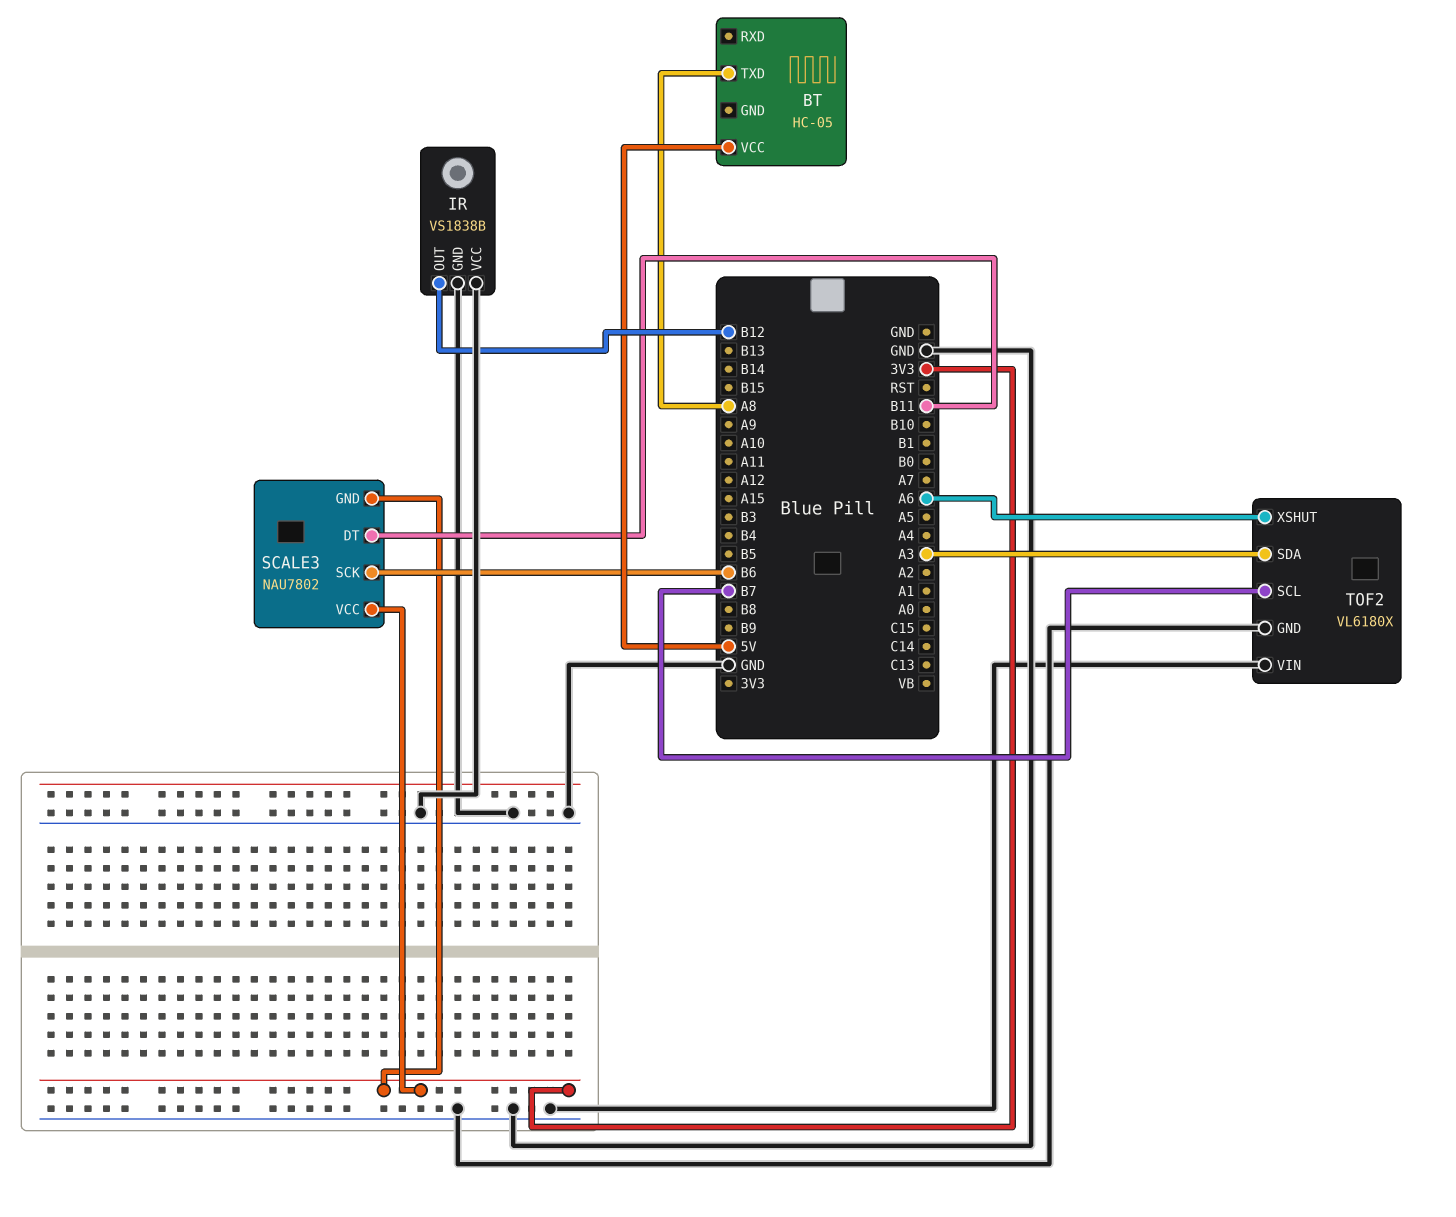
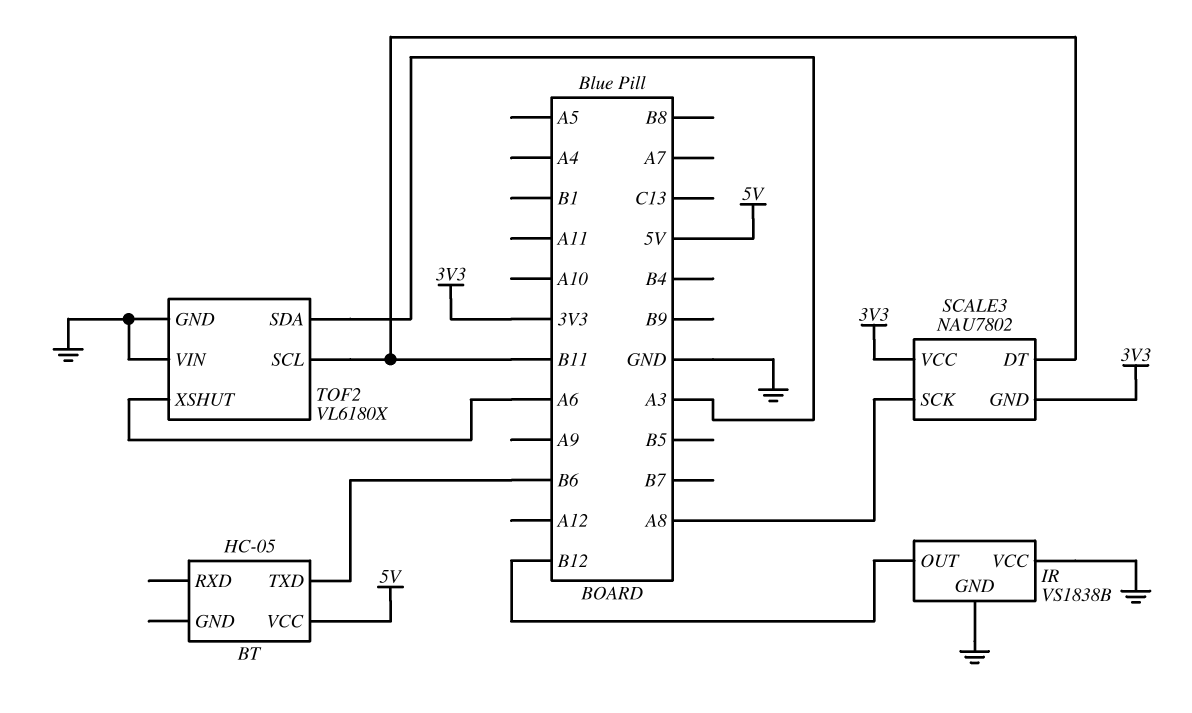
BT pin TXD: A8 -> B6
SCALE3 pin SCK: B6 -> A8
TOF2 pin SCL: B7 -> B11

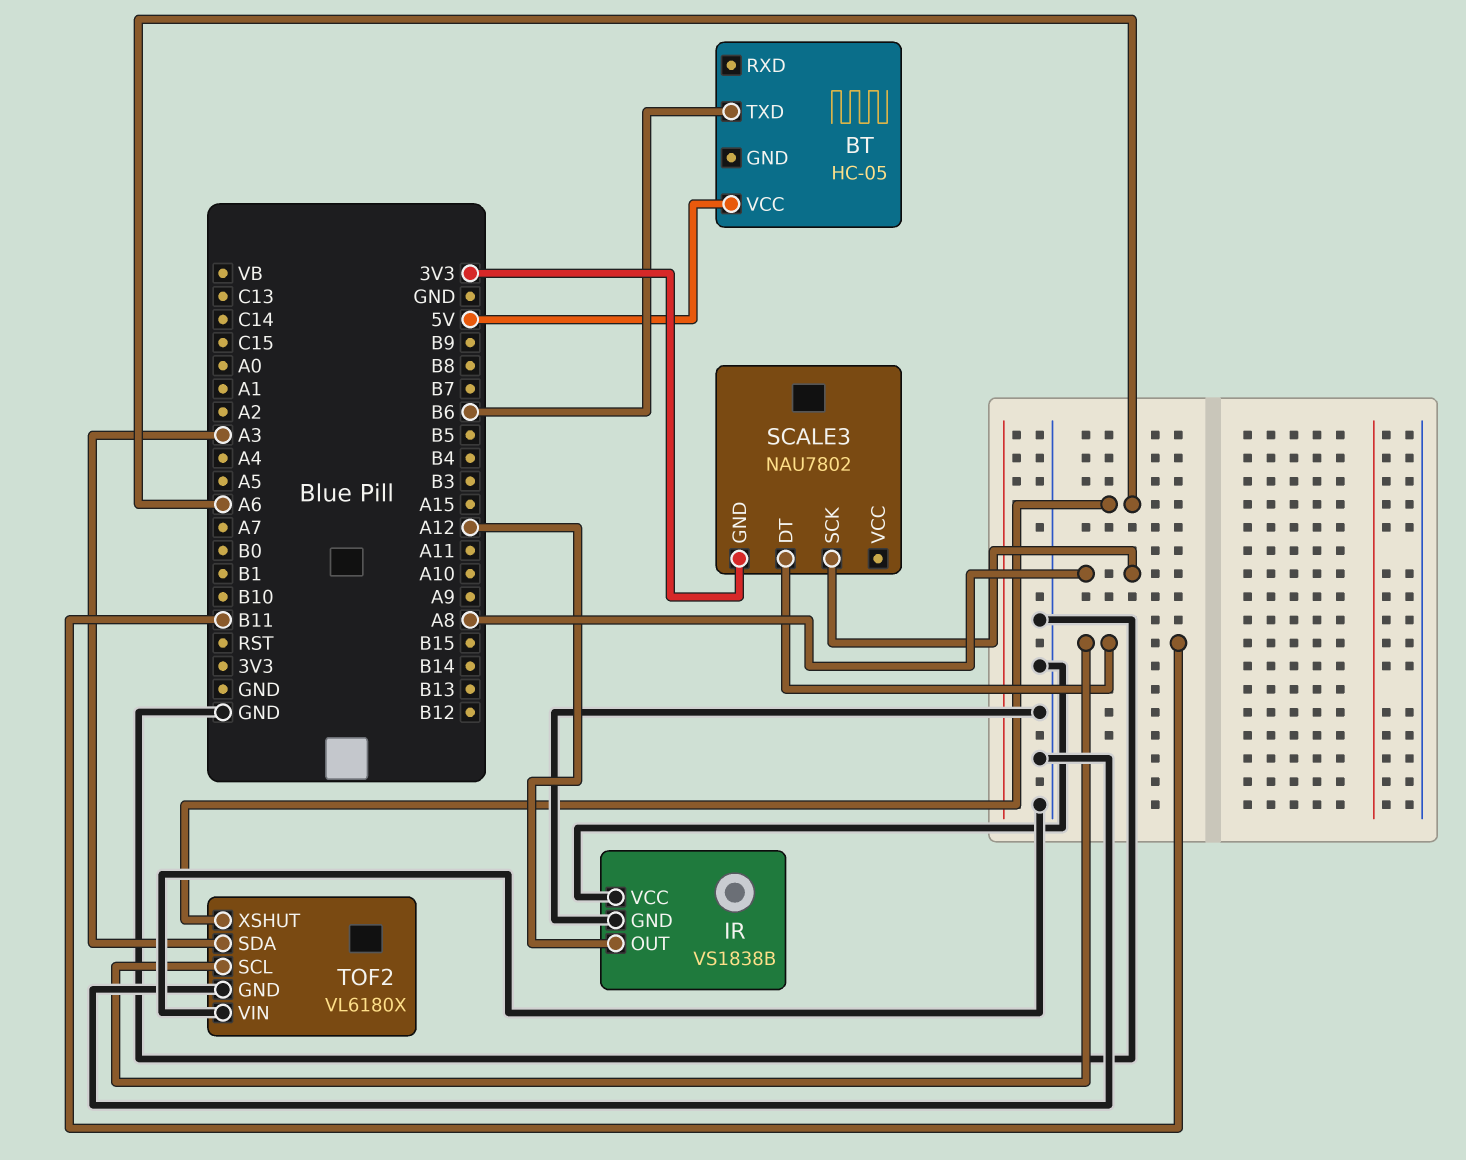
IR pin OUT: B12 -> A12
SCALE3 pin VCC: 3V3 -> none

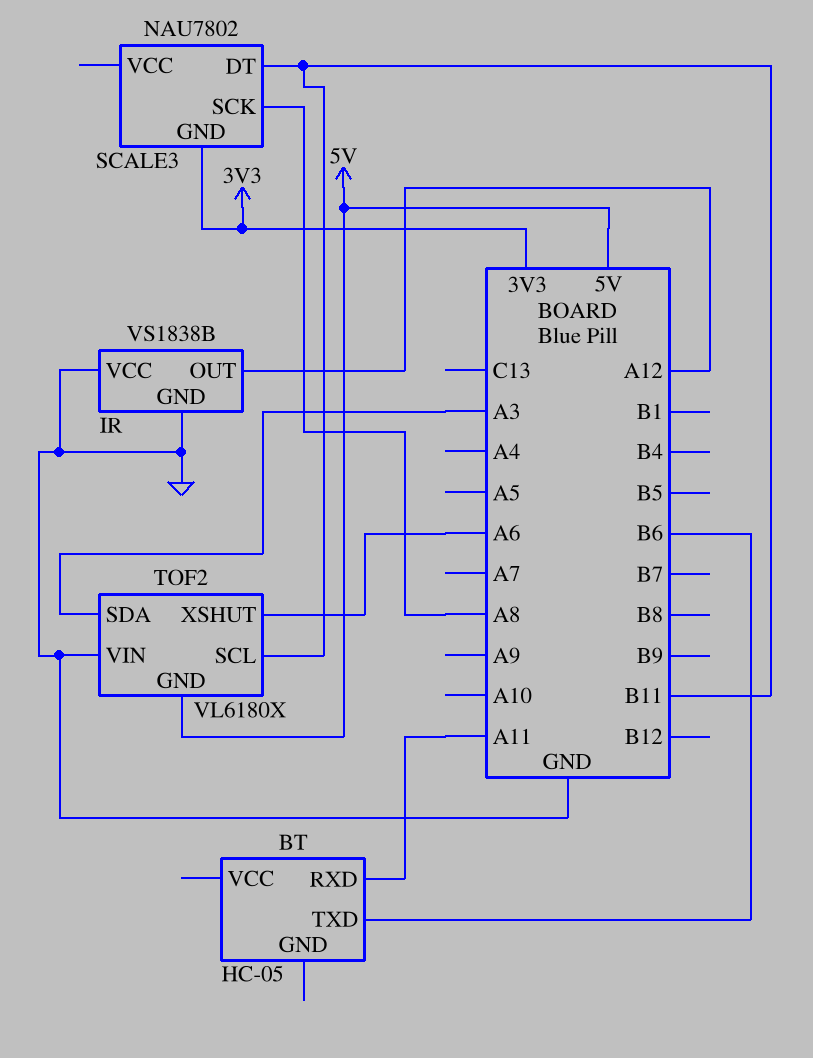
BT pin RXD: none -> A11
BT pin VCC: 5V -> none
TOF2 pin GND: GND -> 5V

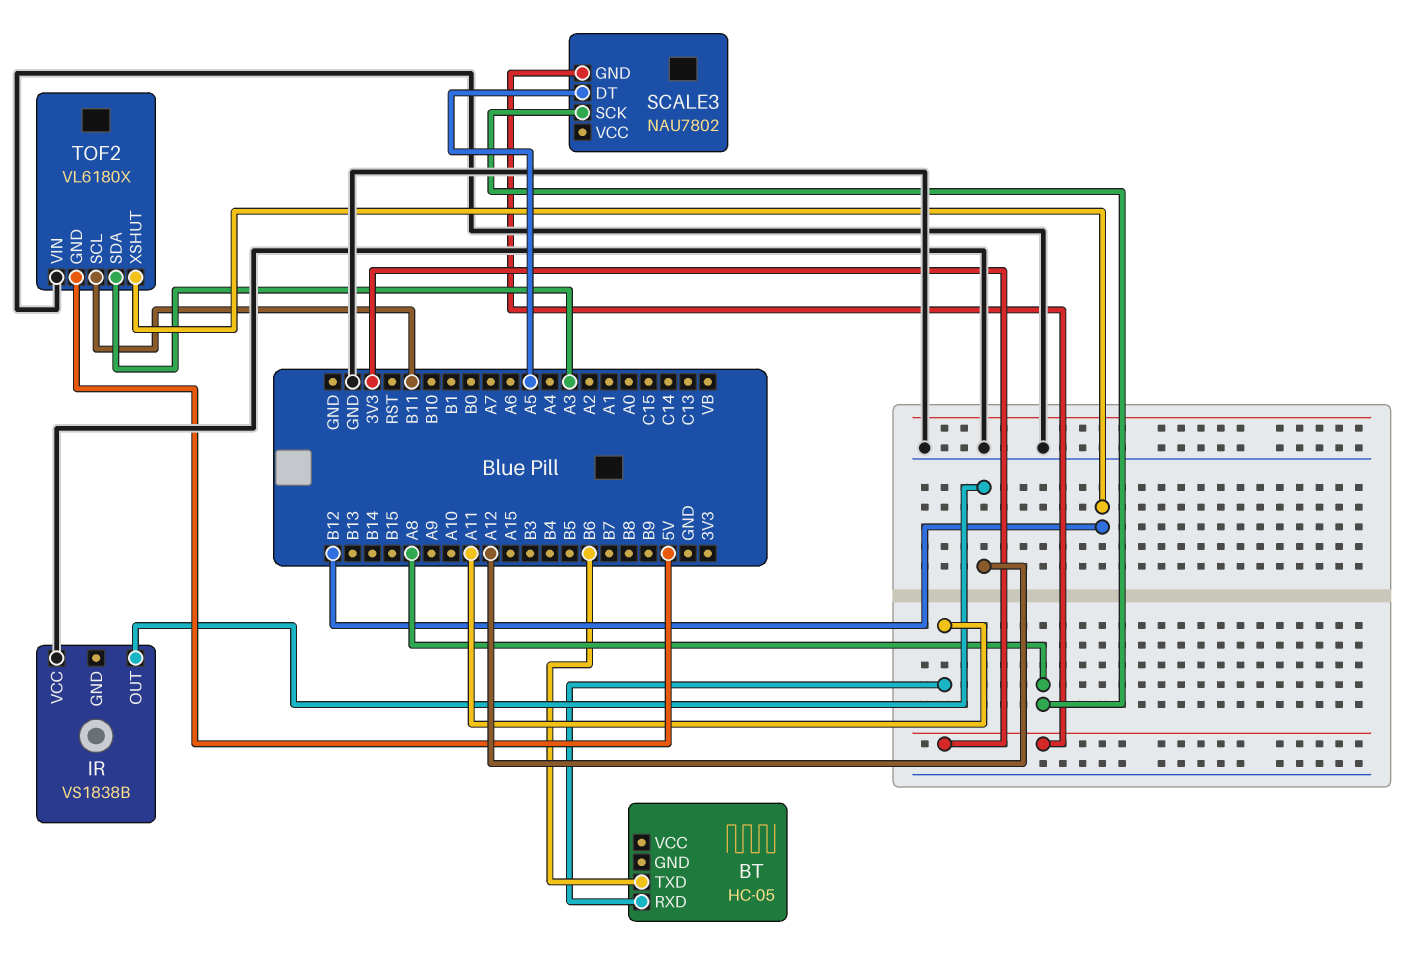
IR pin GND: GND -> none
SCALE3 pin DT: B11 -> A5
TOF2 pin XSHUT: A6 -> B12

